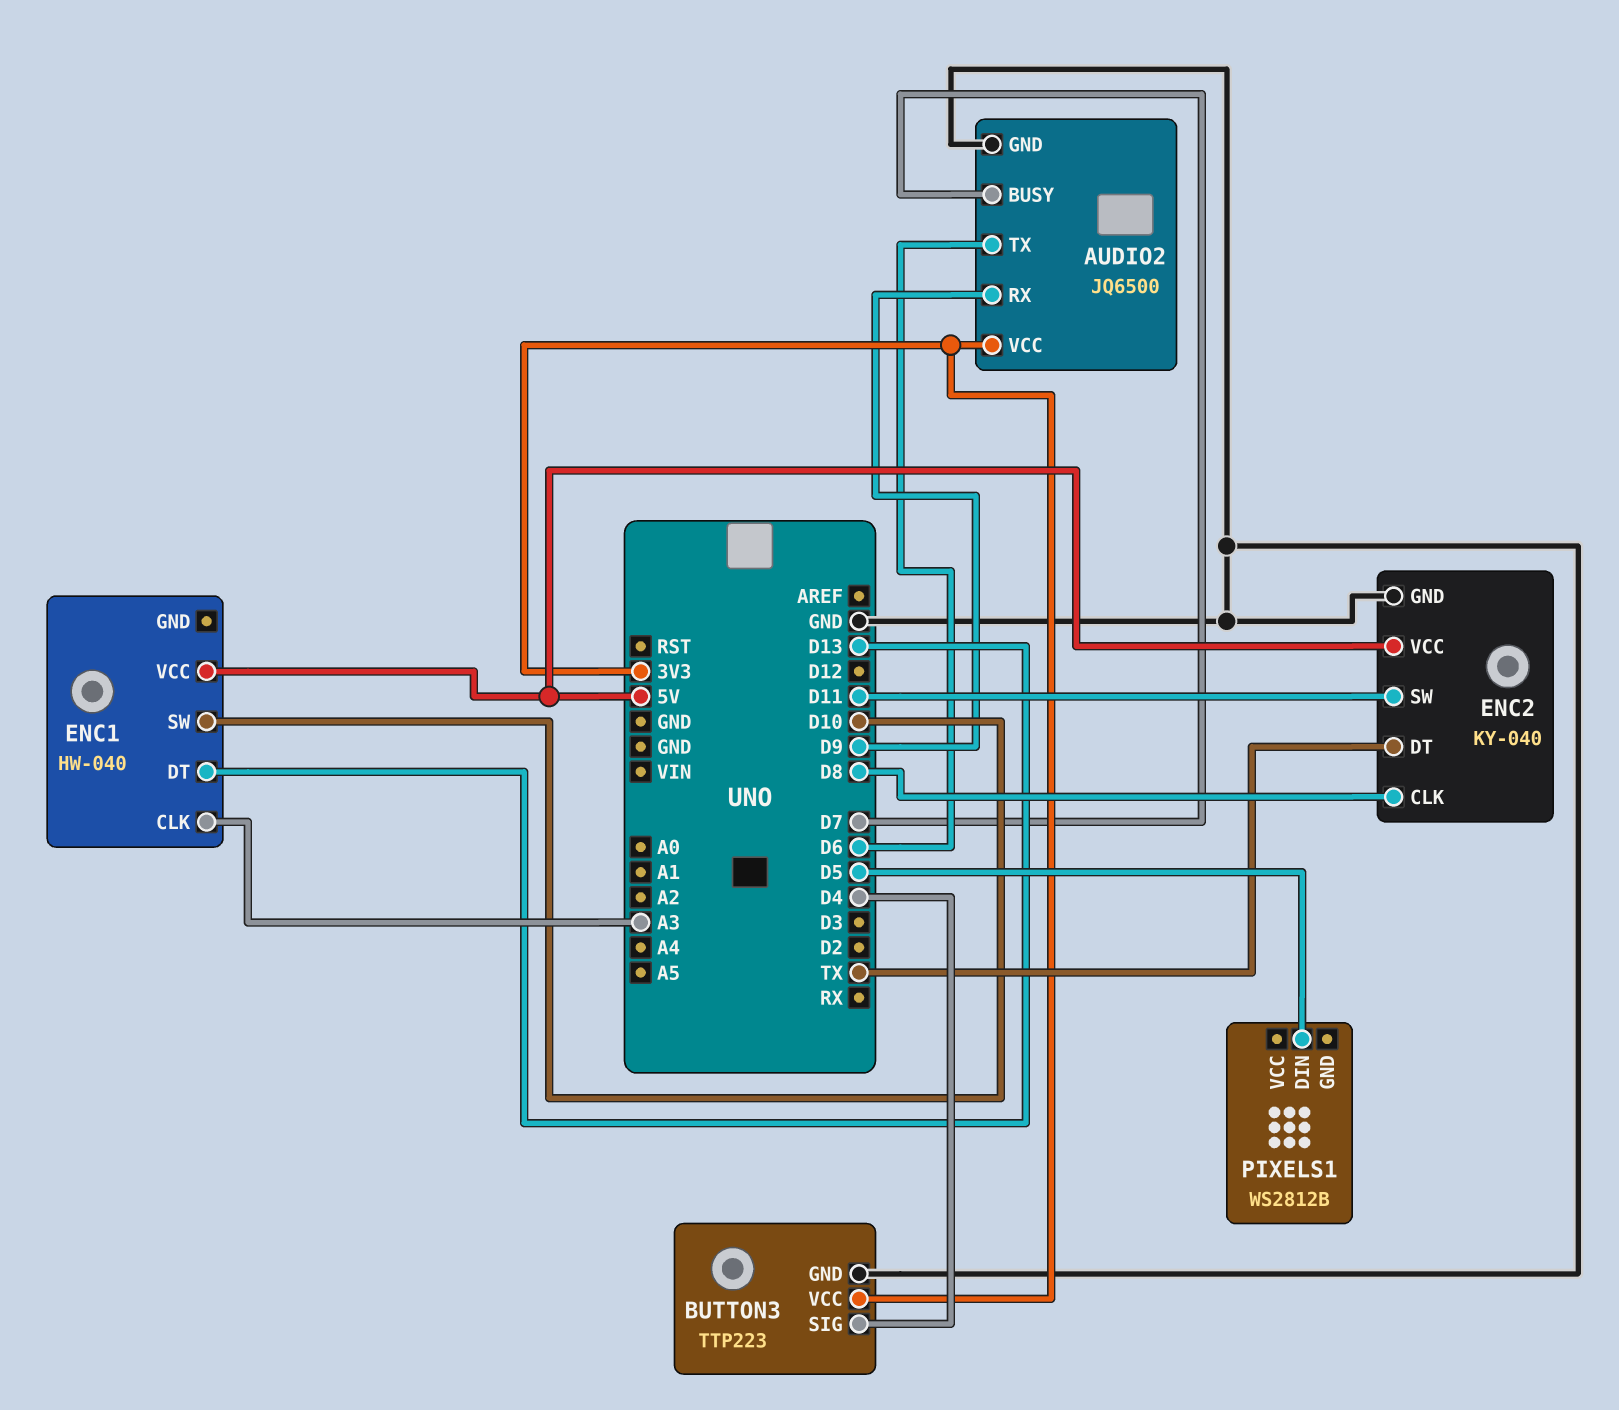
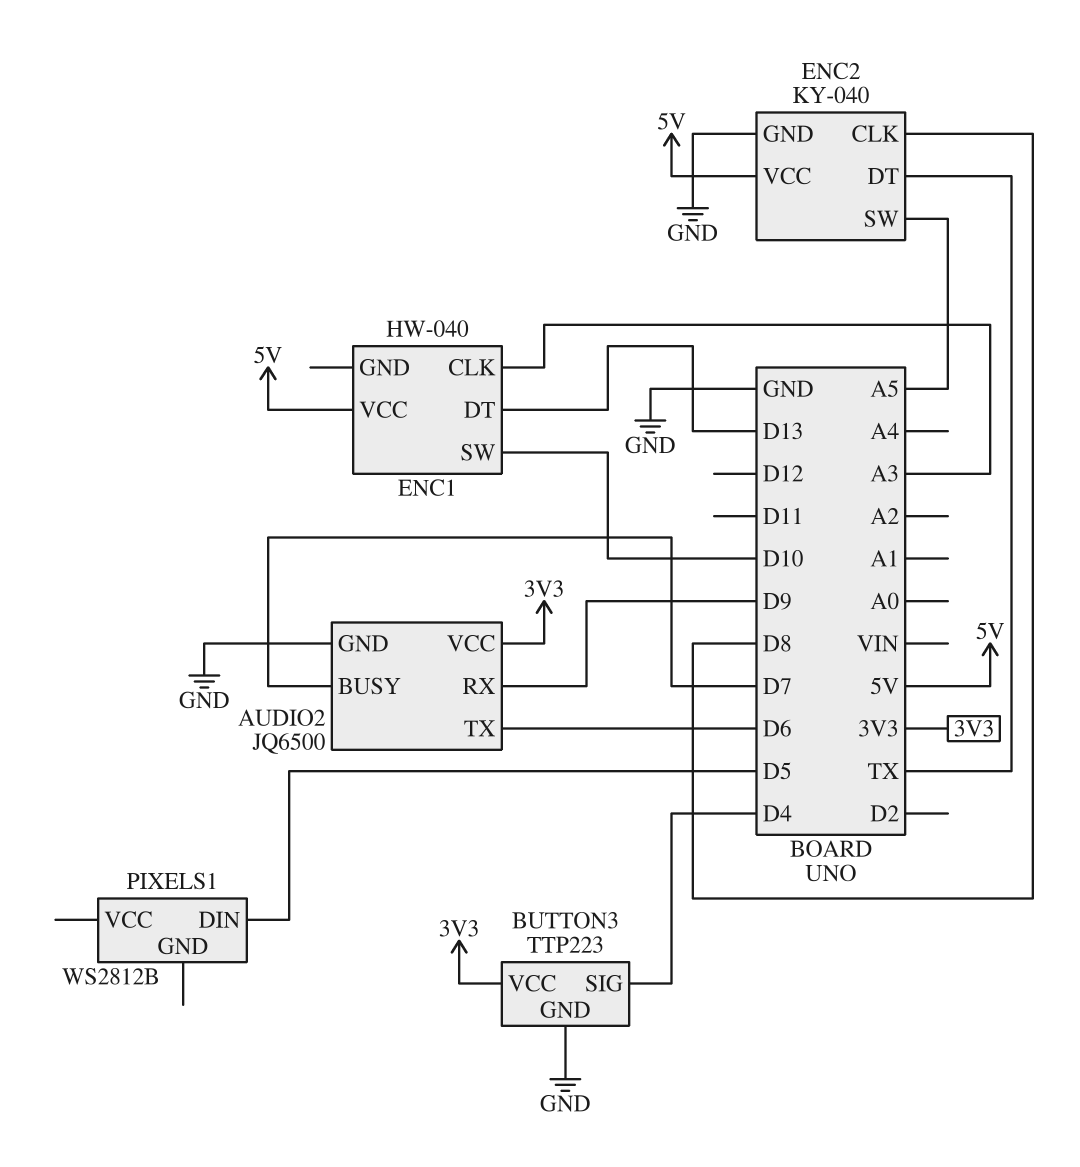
ENC2 pin SW: D11 -> A5

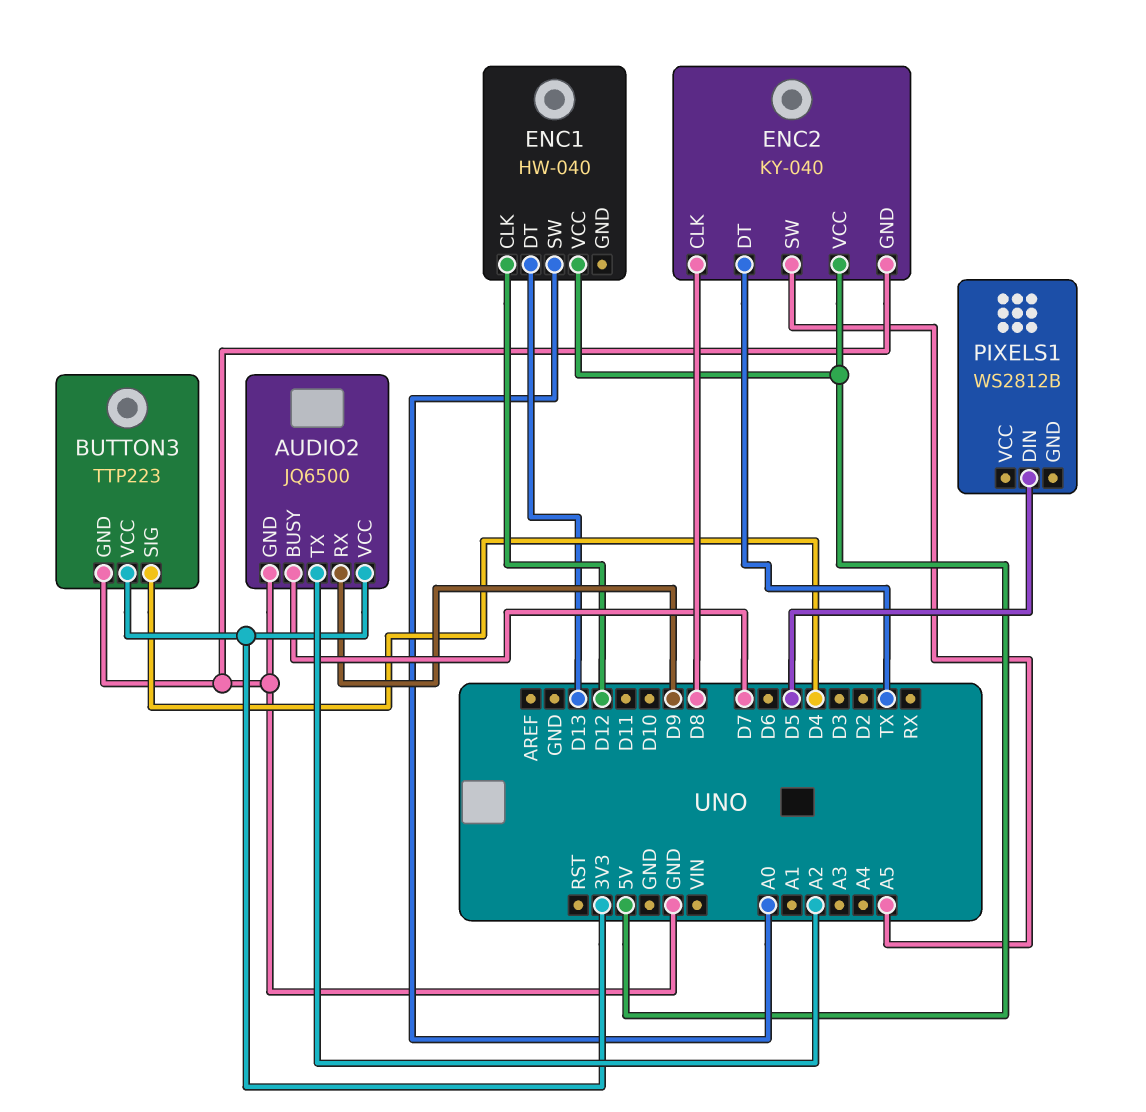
AUDIO2 pin TX: D6 -> A2
ENC1 pin CLK: A3 -> D12
ENC1 pin SW: D10 -> A0

